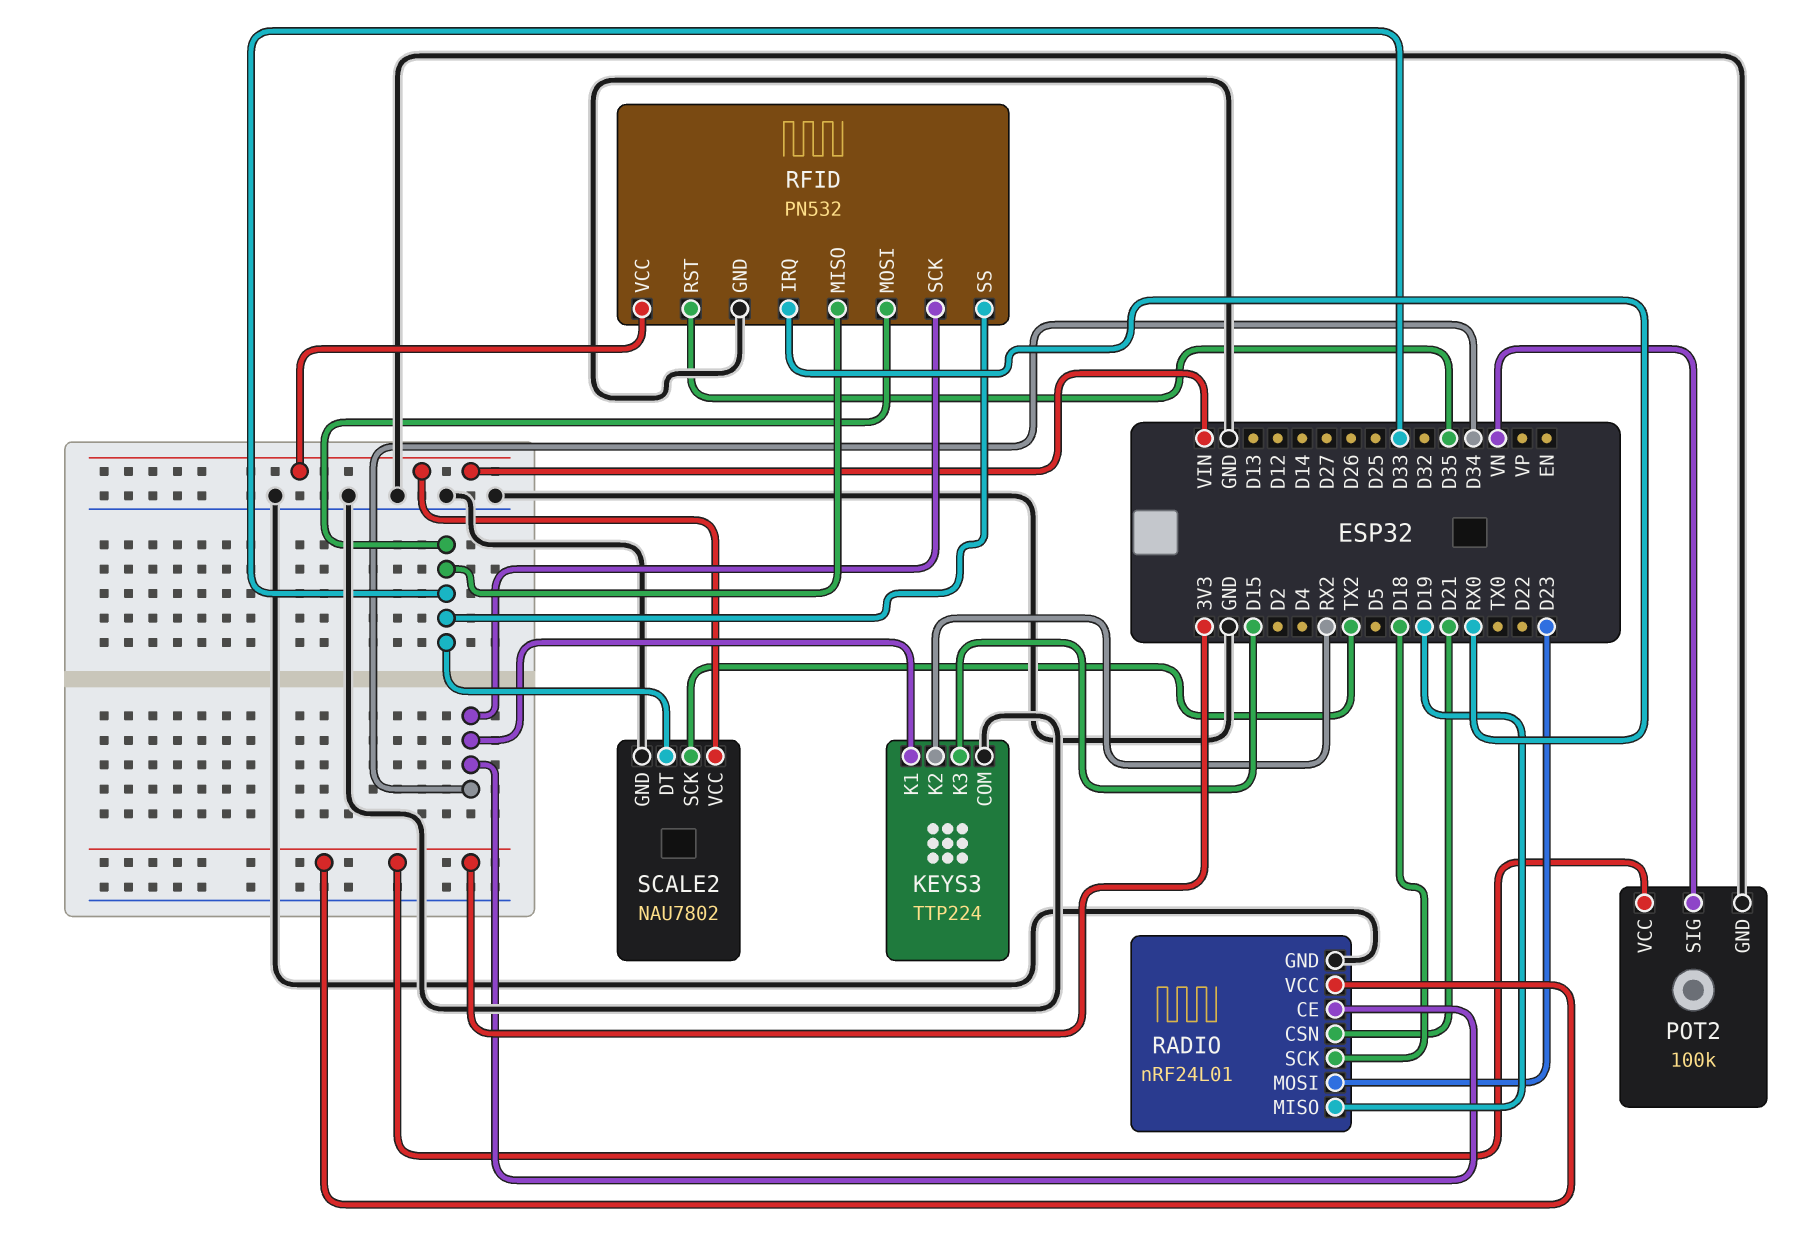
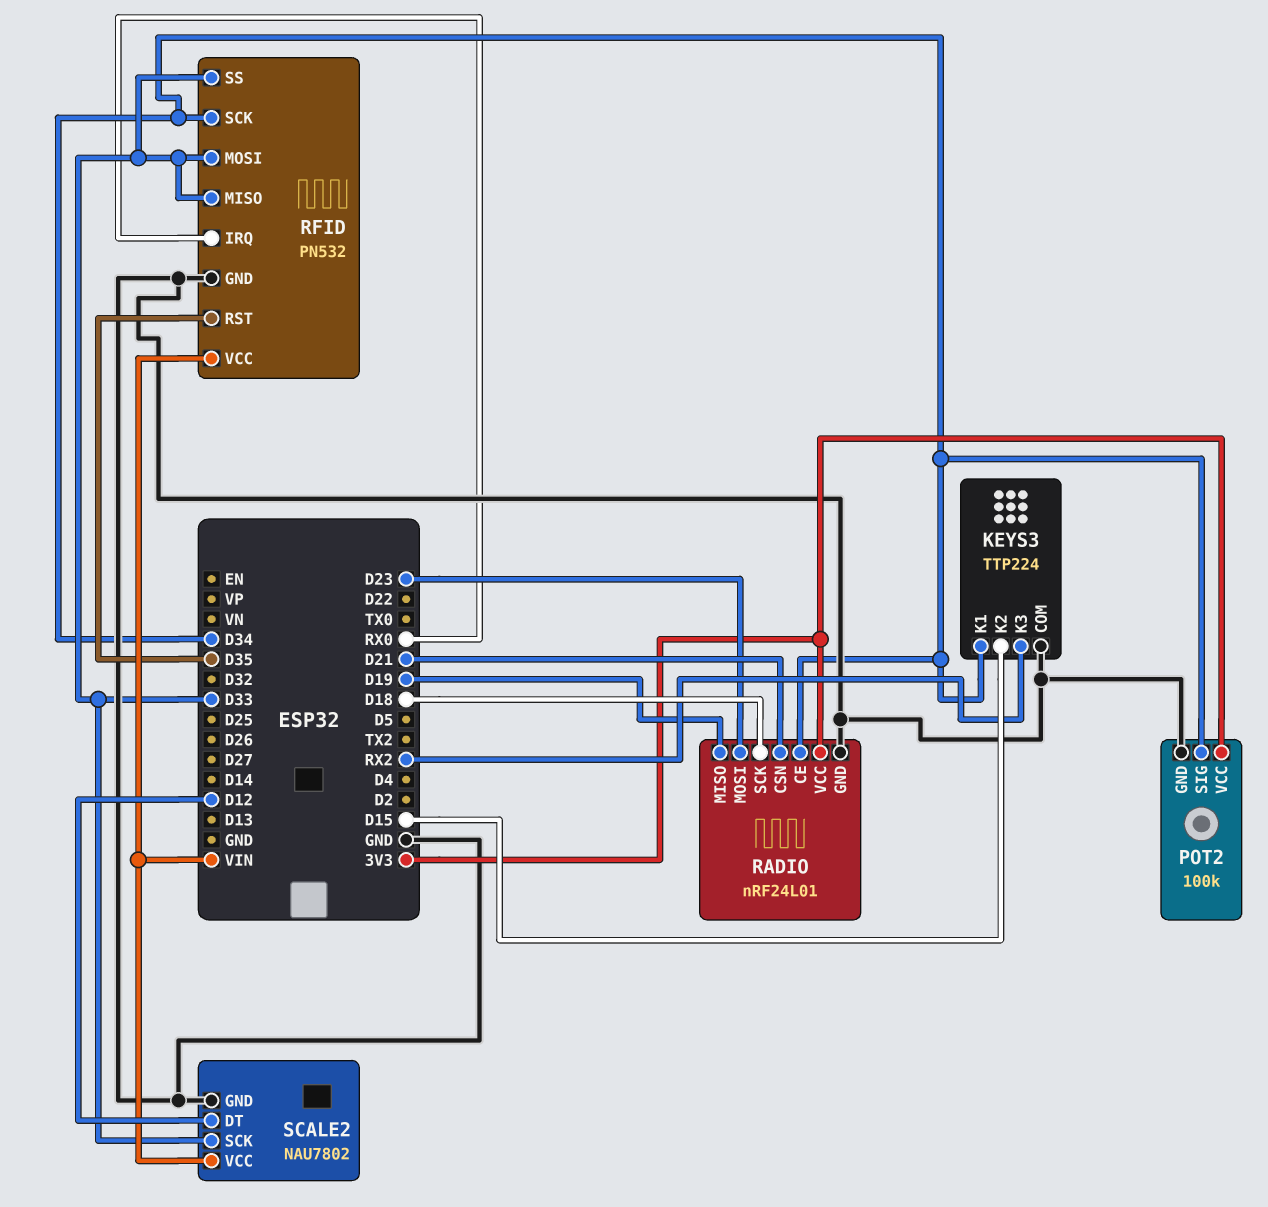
KEYS3 pin K2: RX2 -> D15
KEYS3 pin K3: D15 -> RX2
POT2 pin SIG: VN -> D34
SCALE2 pin DT: D33 -> D12
SCALE2 pin SCK: TX2 -> D33

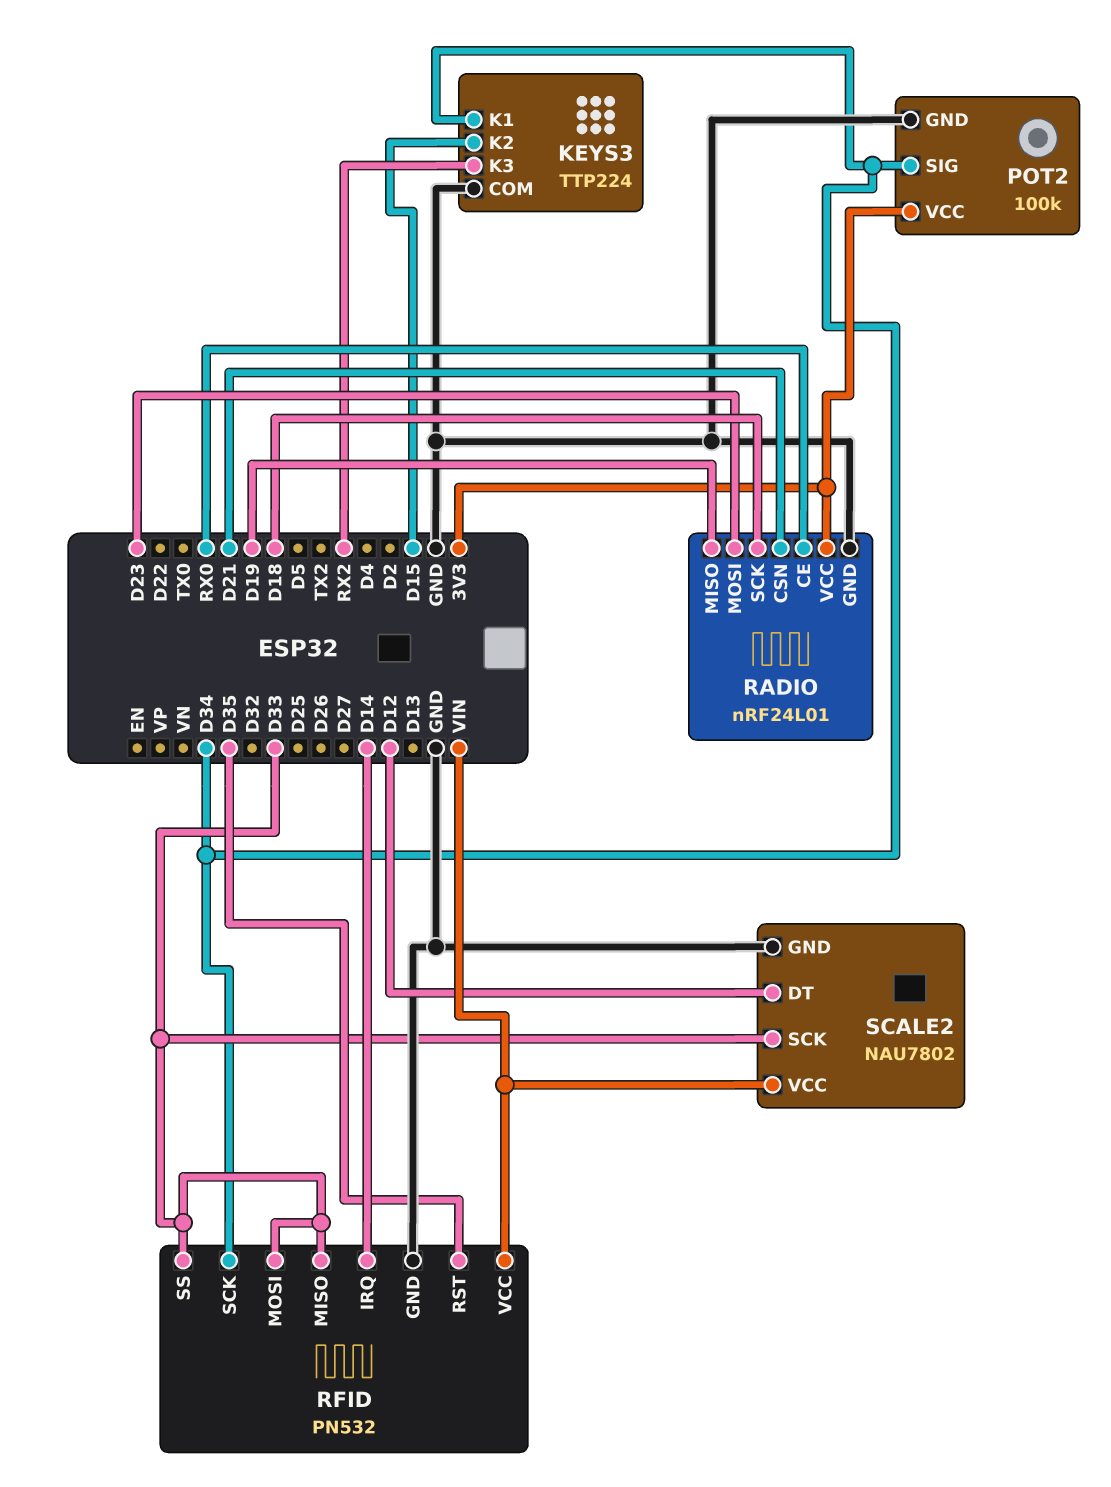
RADIO pin CE: D34 -> RX0
RFID pin IRQ: RX0 -> D14

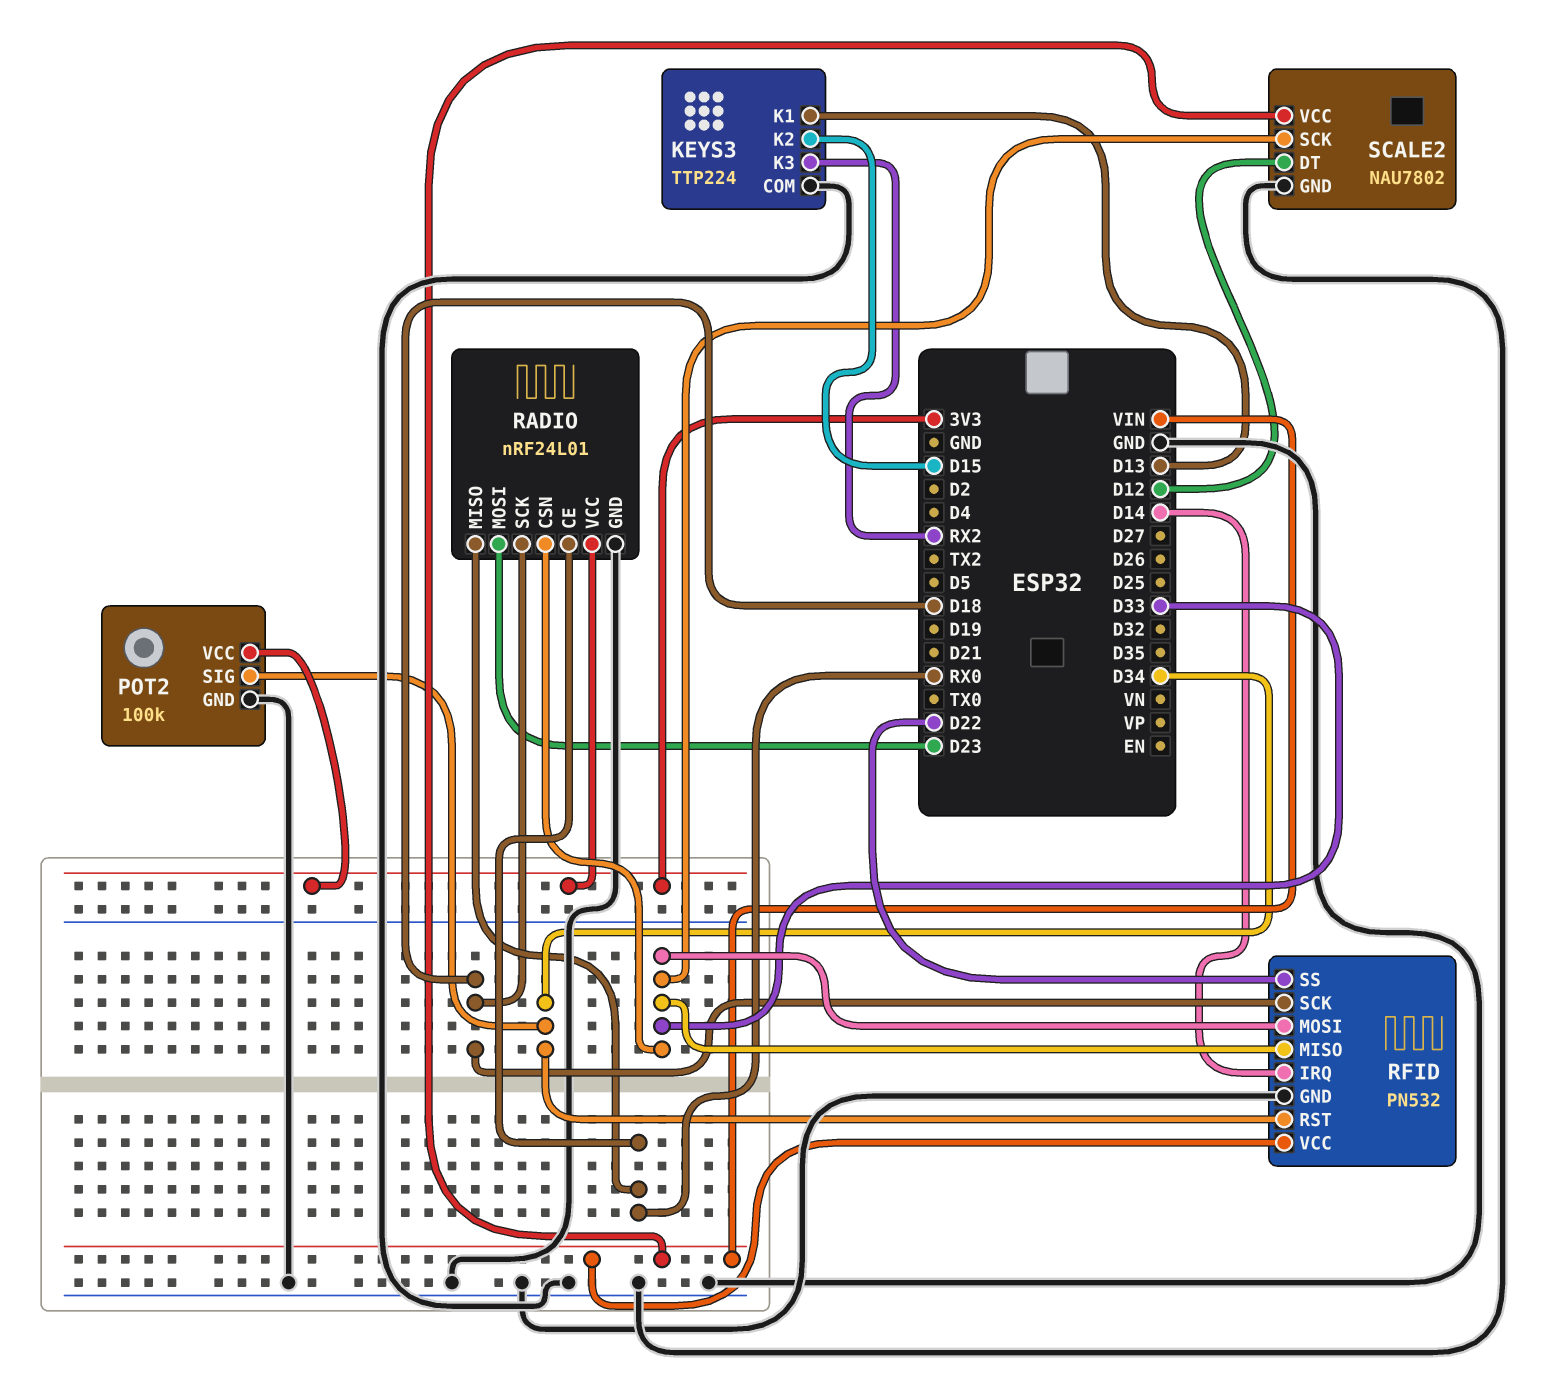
KEYS3 pin K1: D34 -> D13
RADIO pin CSN: D21 -> D33
RADIO pin MISO: D19 -> RX0
RFID pin RST: D35 -> D34
RFID pin SCK: D34 -> D18
RFID pin SS: D33 -> D22

